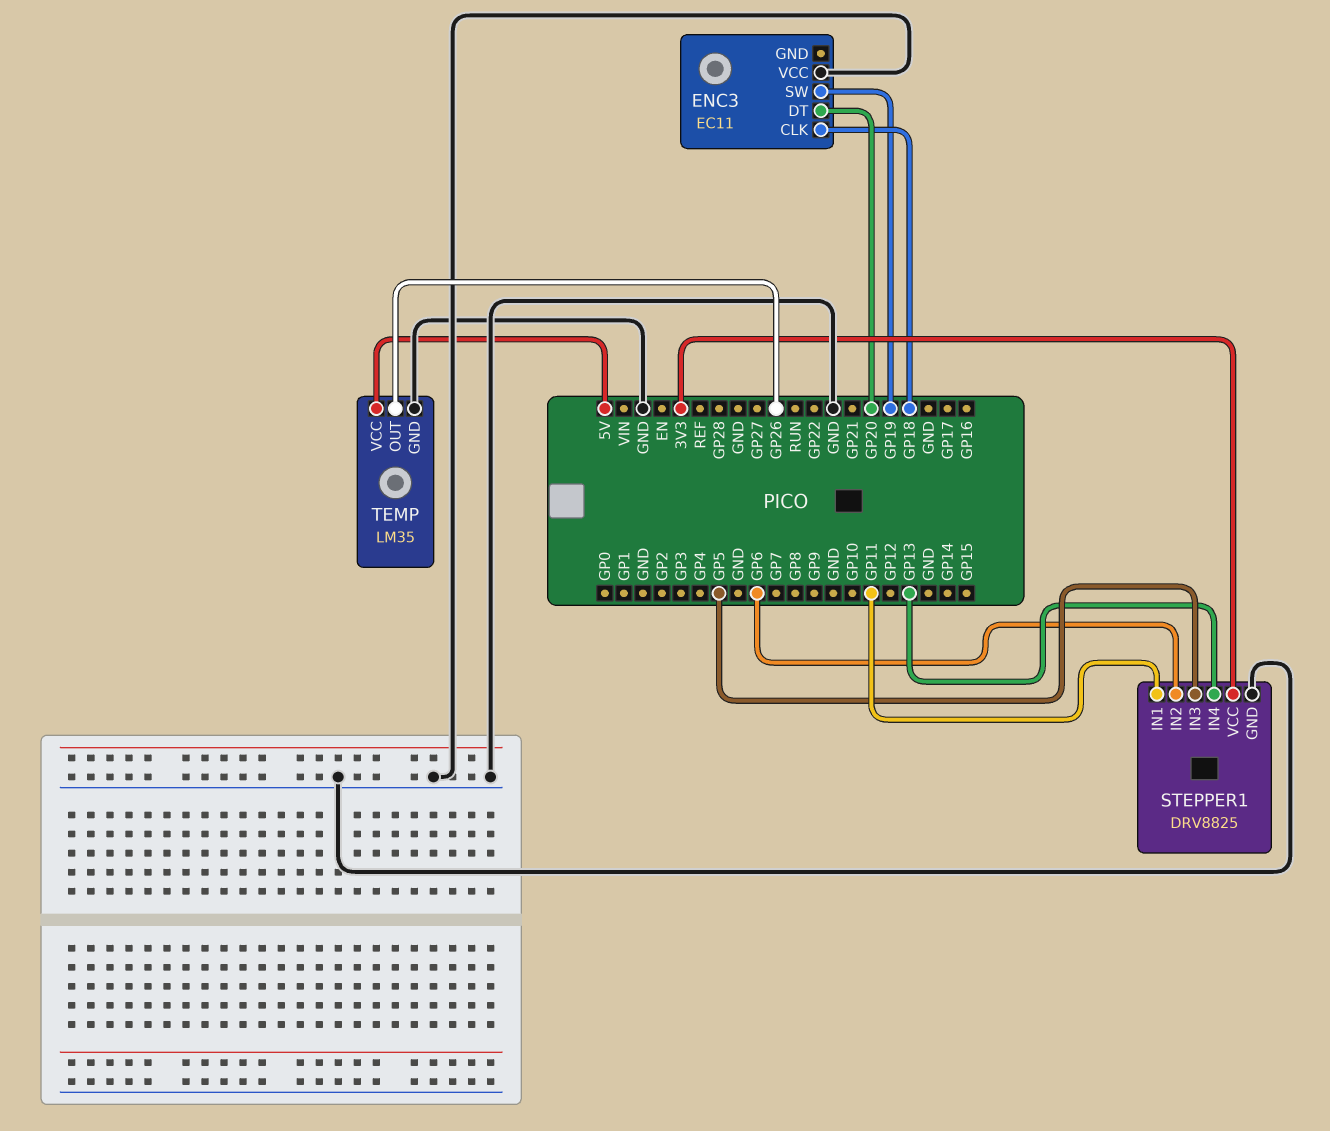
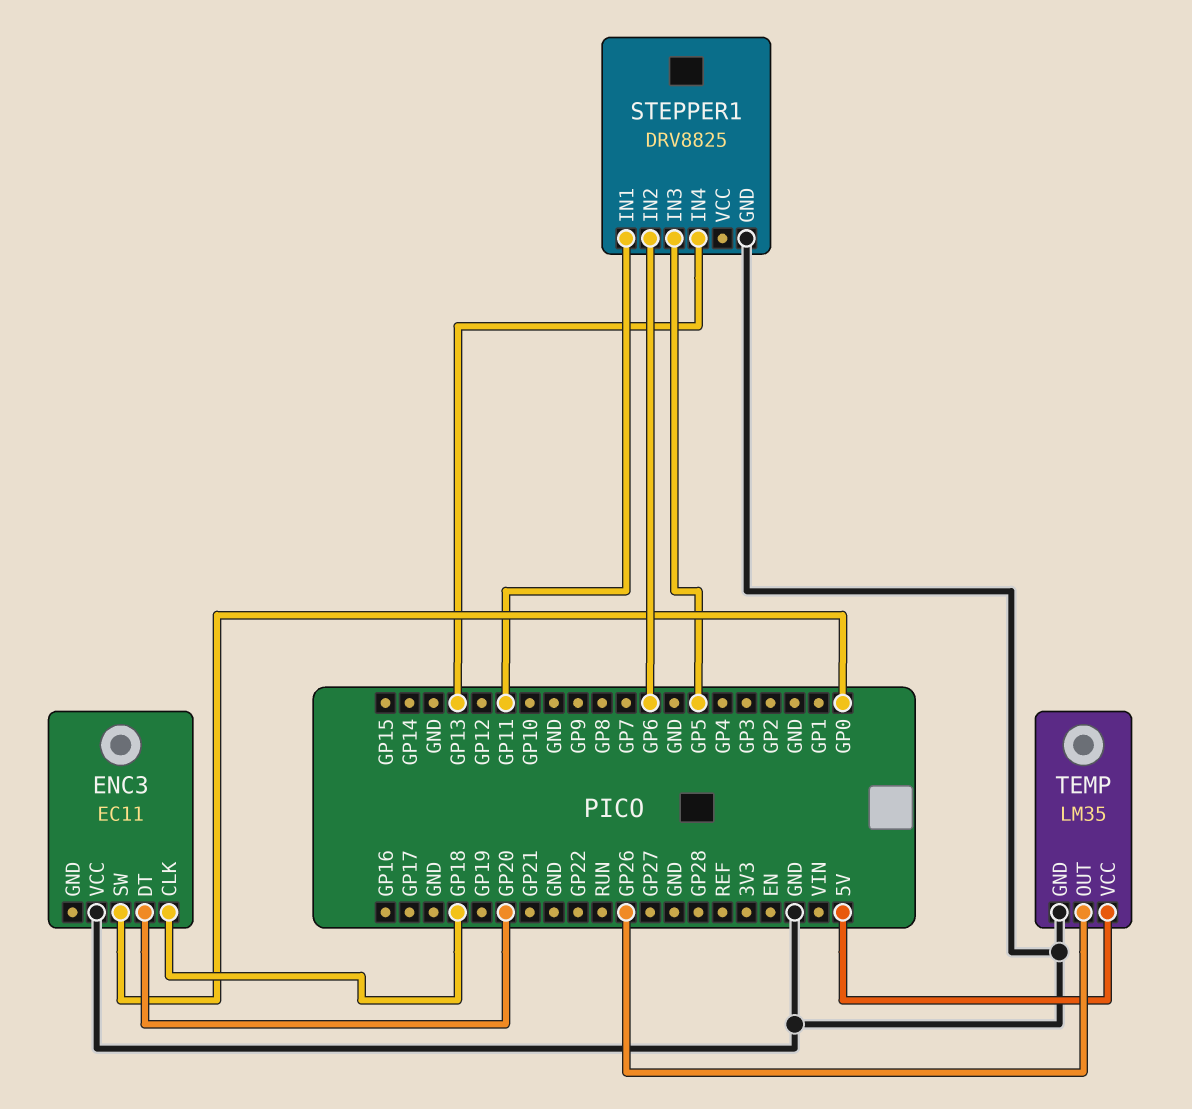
ENC3 pin SW: GP19 -> GP0
STEPPER1 pin VCC: 3V3 -> none

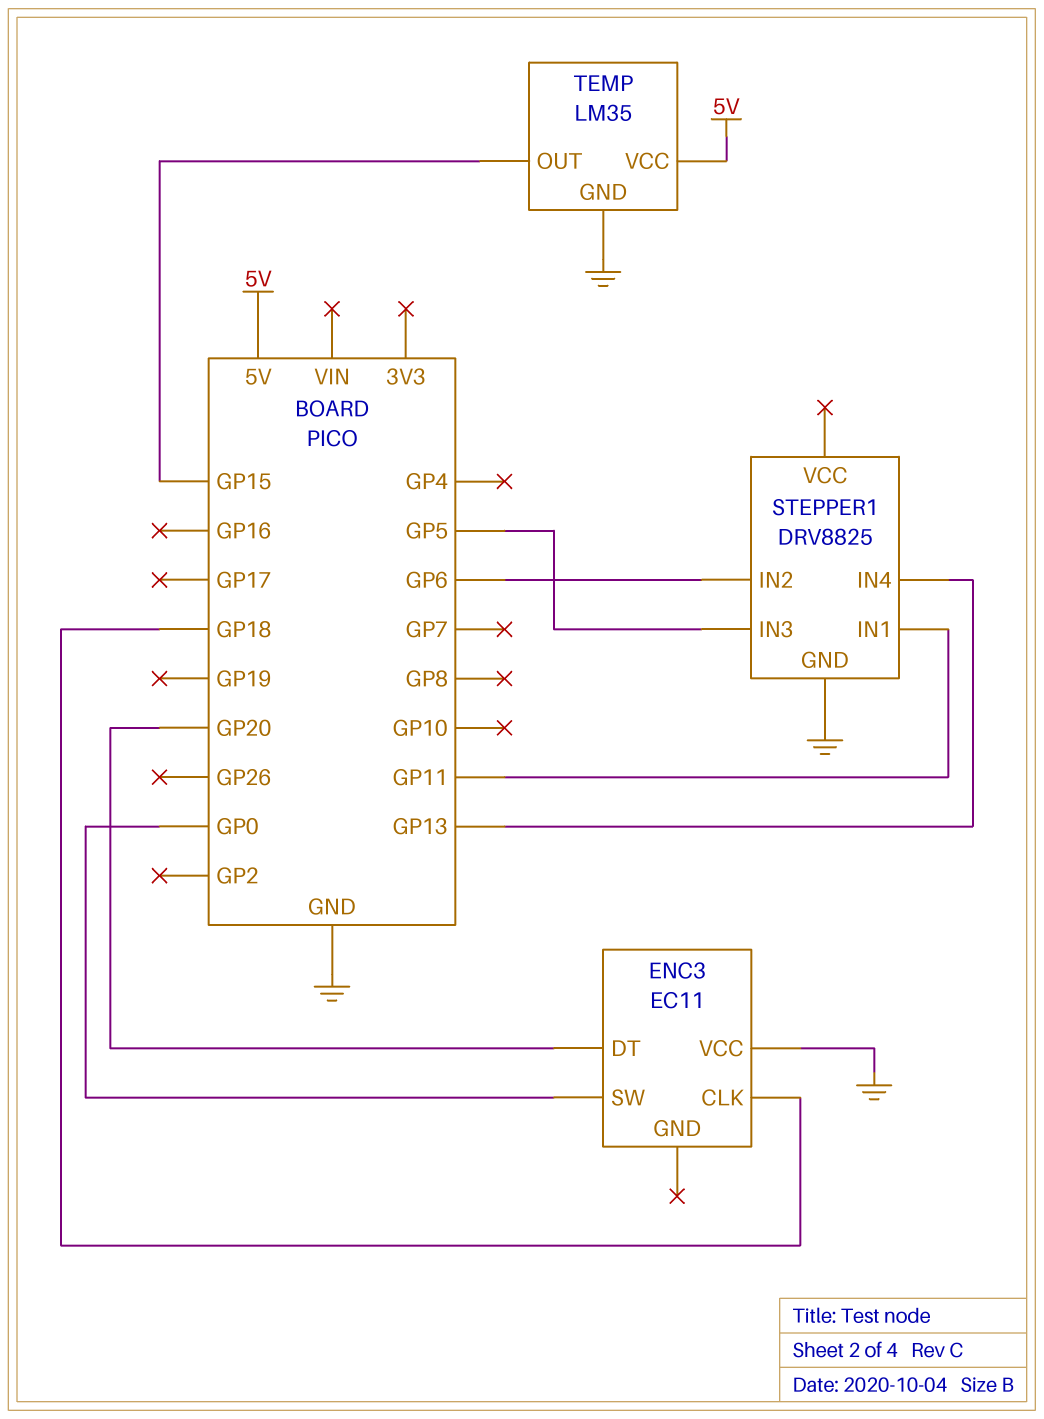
TEMP pin OUT: GP26 -> GP15

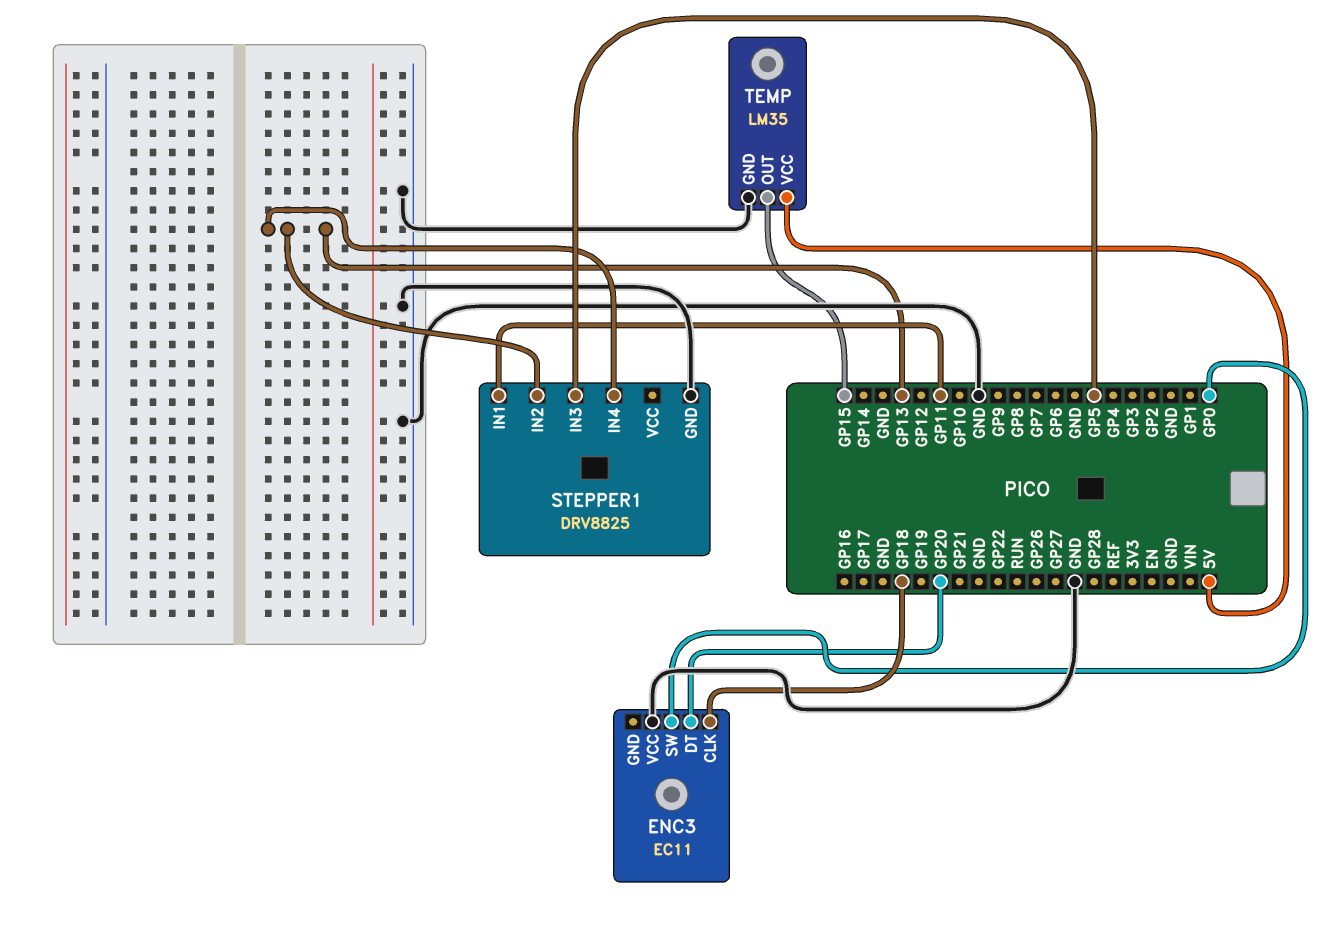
STEPPER1 pin IN2: GP6 -> GP13

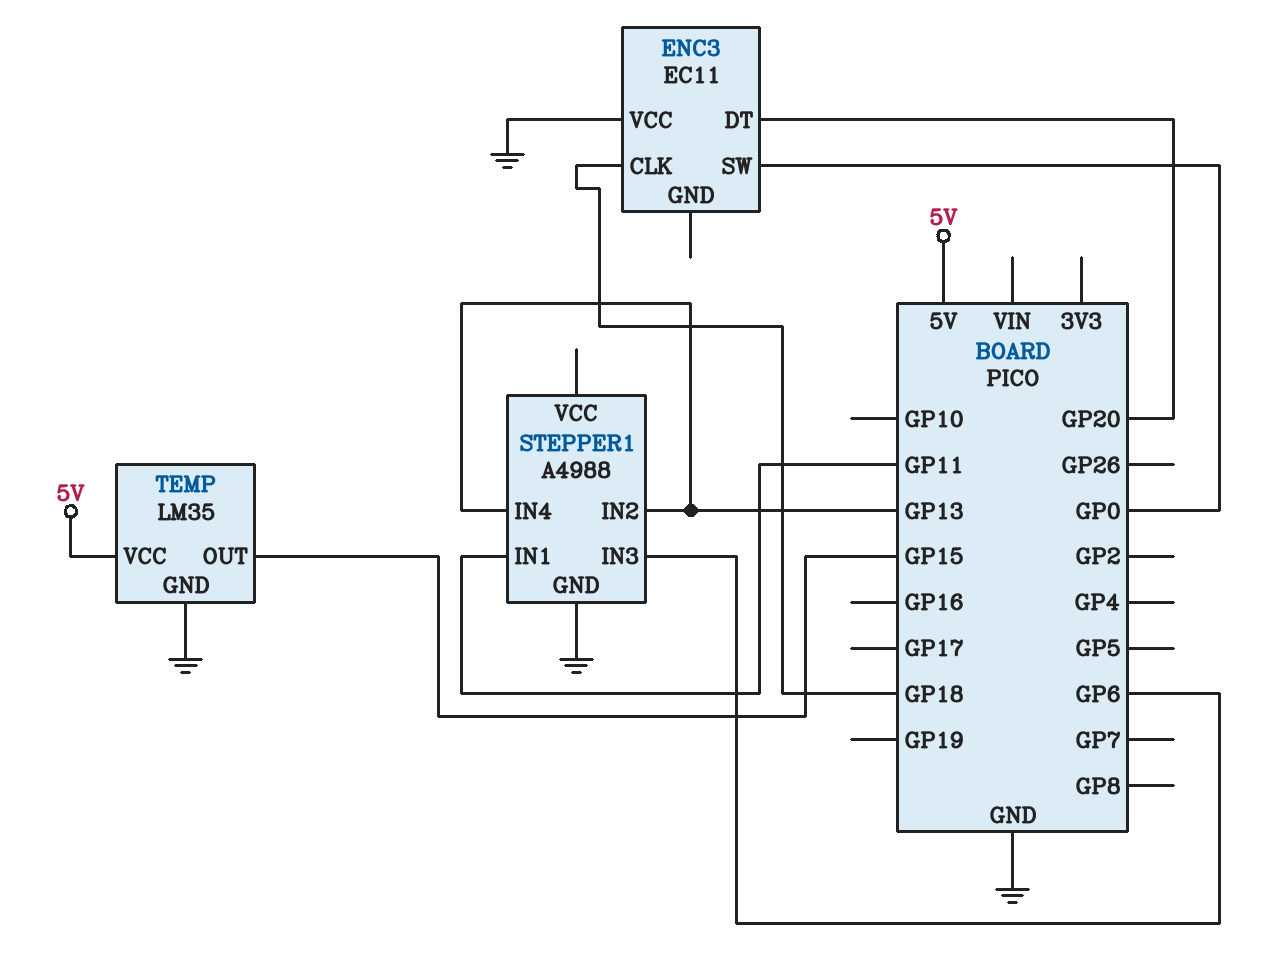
STEPPER1: DRV8825 -> A4988
STEPPER1 pin IN3: GP5 -> GP6

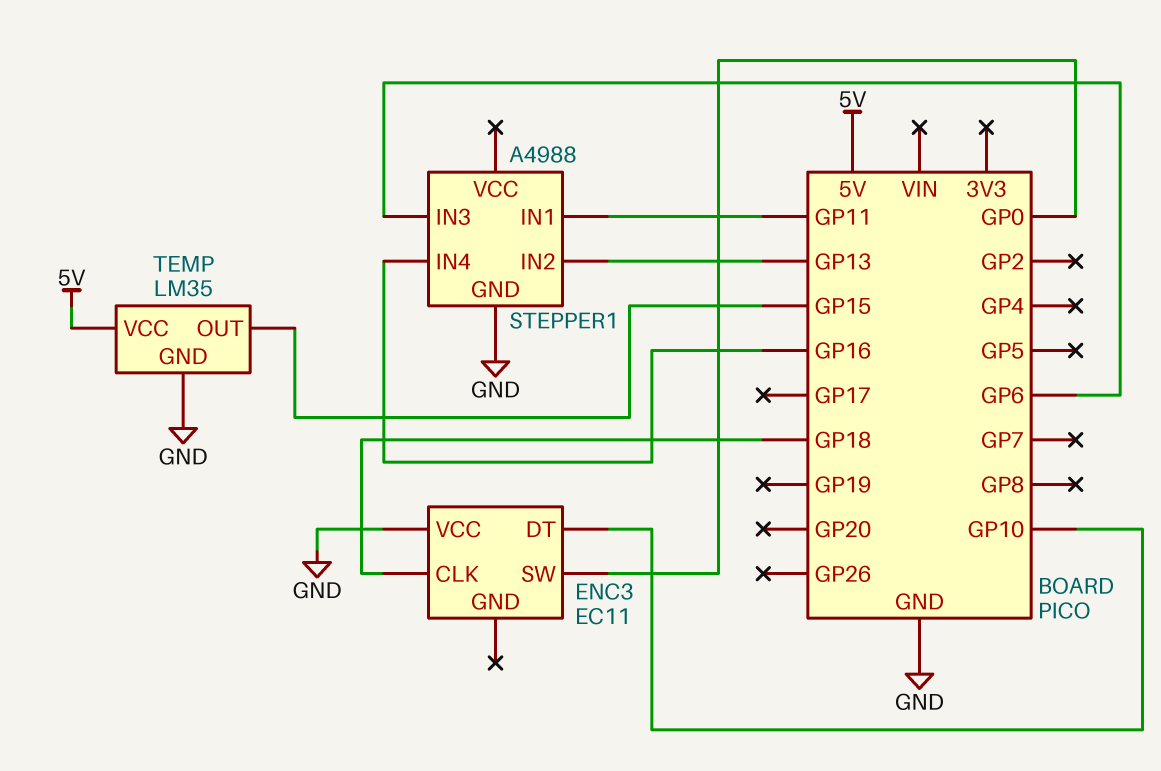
ENC3 pin DT: GP20 -> GP10
STEPPER1 pin IN4: GP13 -> GP16

